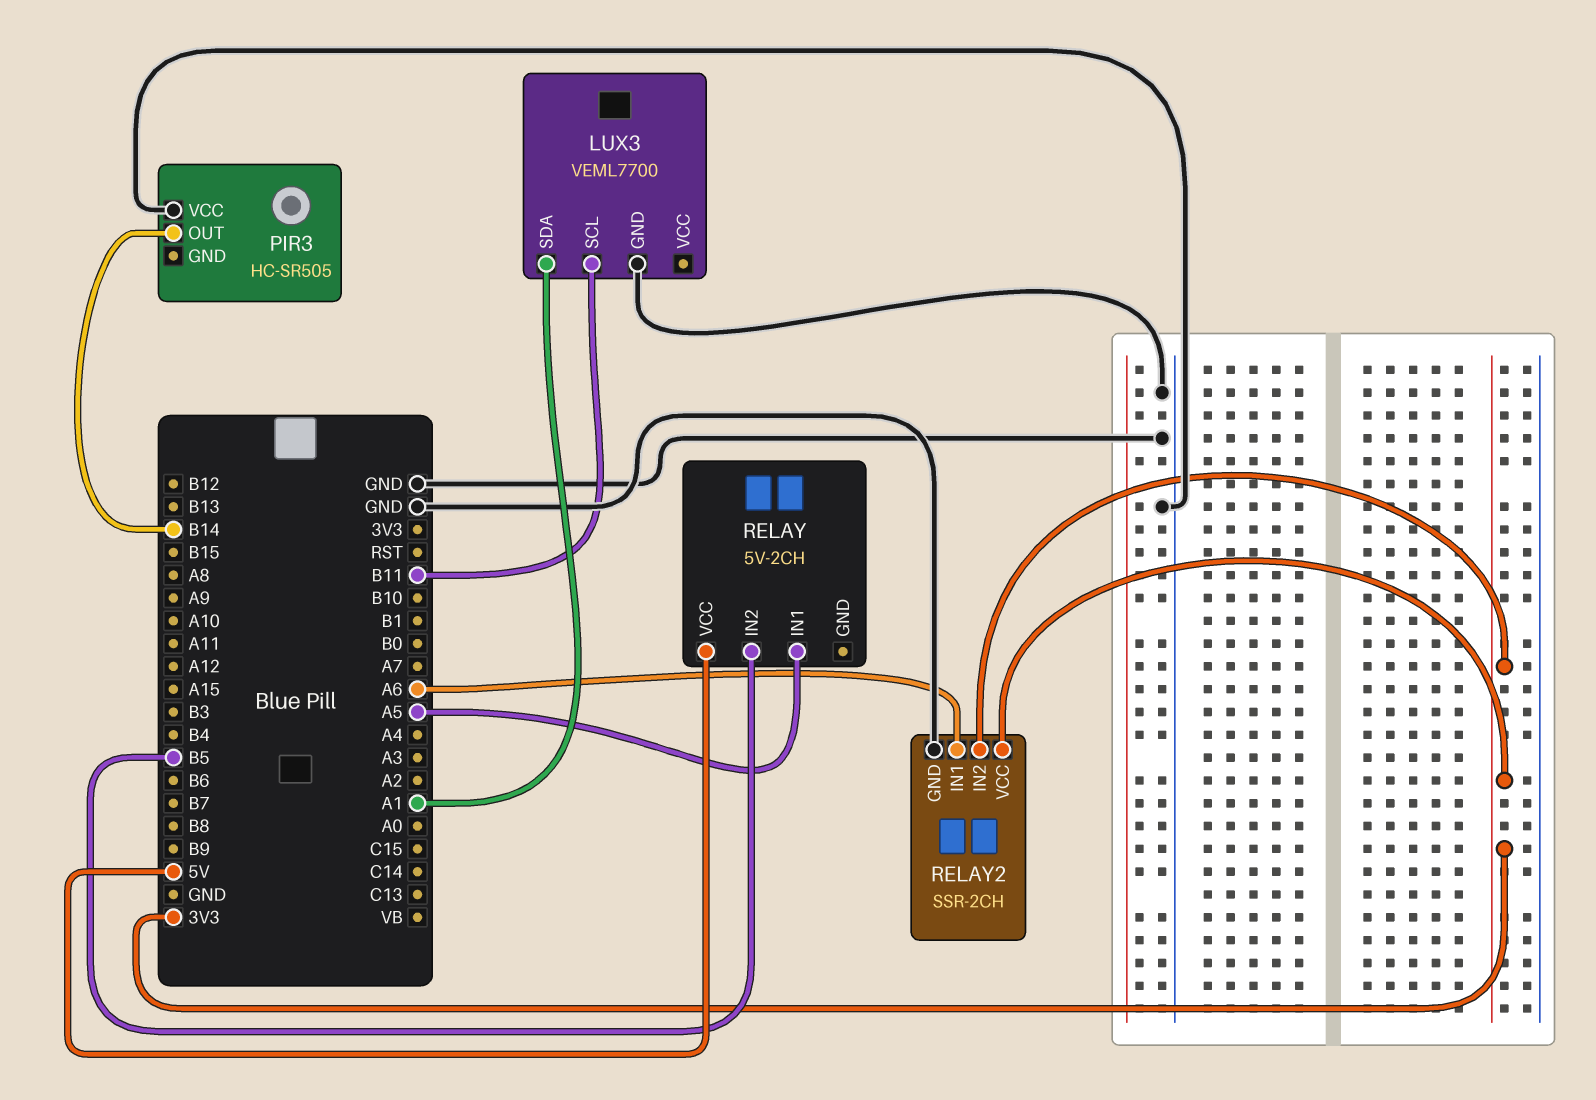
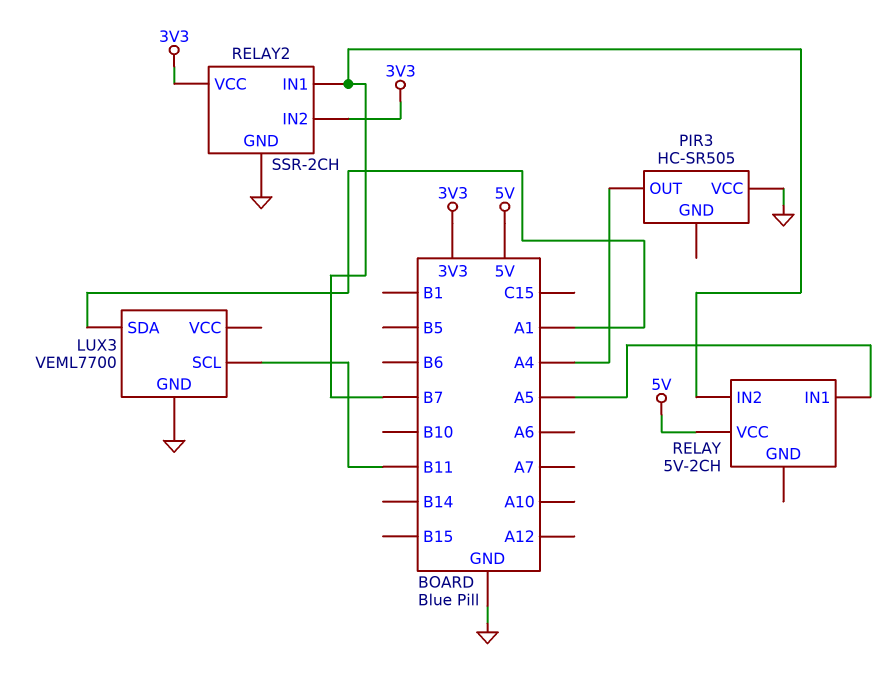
PIR3 pin OUT: B14 -> A4
RELAY pin IN2: B5 -> B7
RELAY2 pin IN1: A6 -> B7

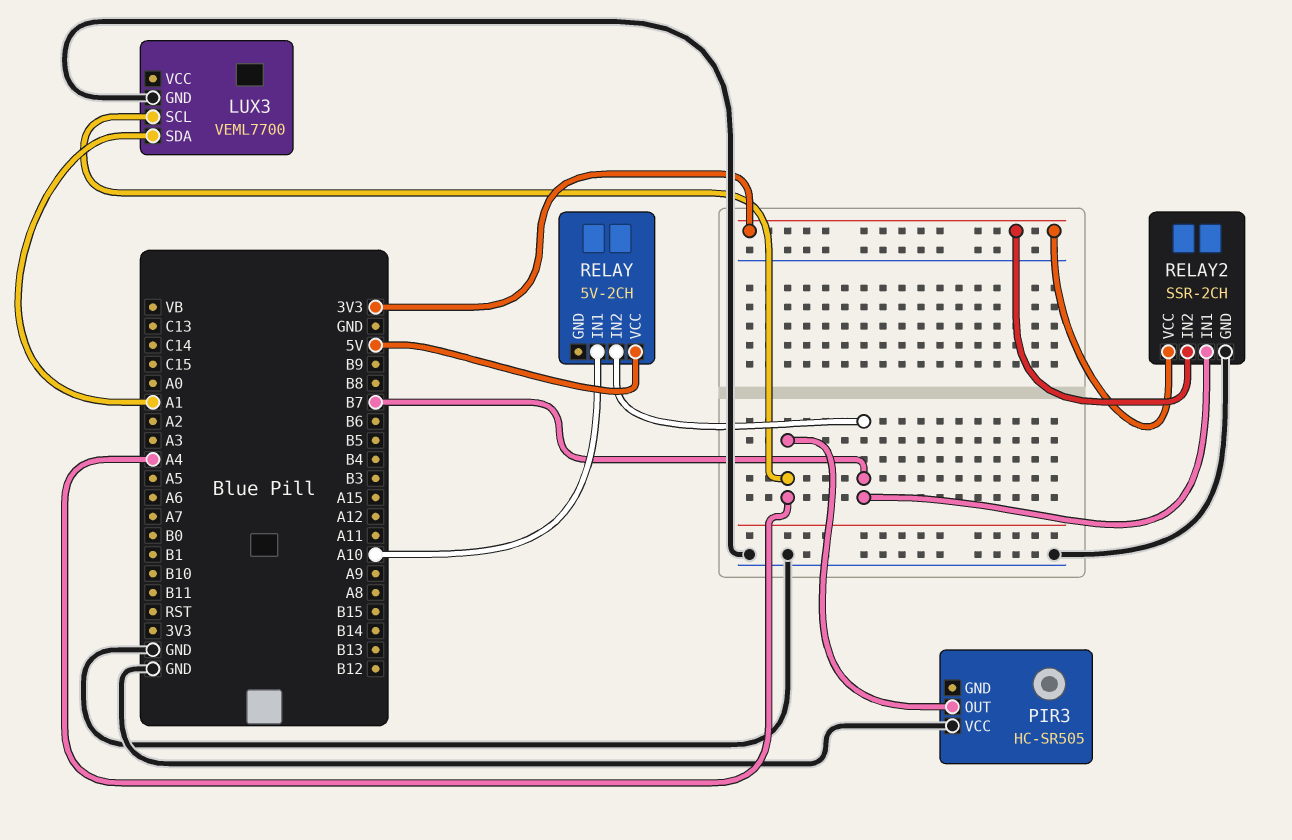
LUX3 pin SCL: B11 -> A4
RELAY pin IN1: A5 -> A10

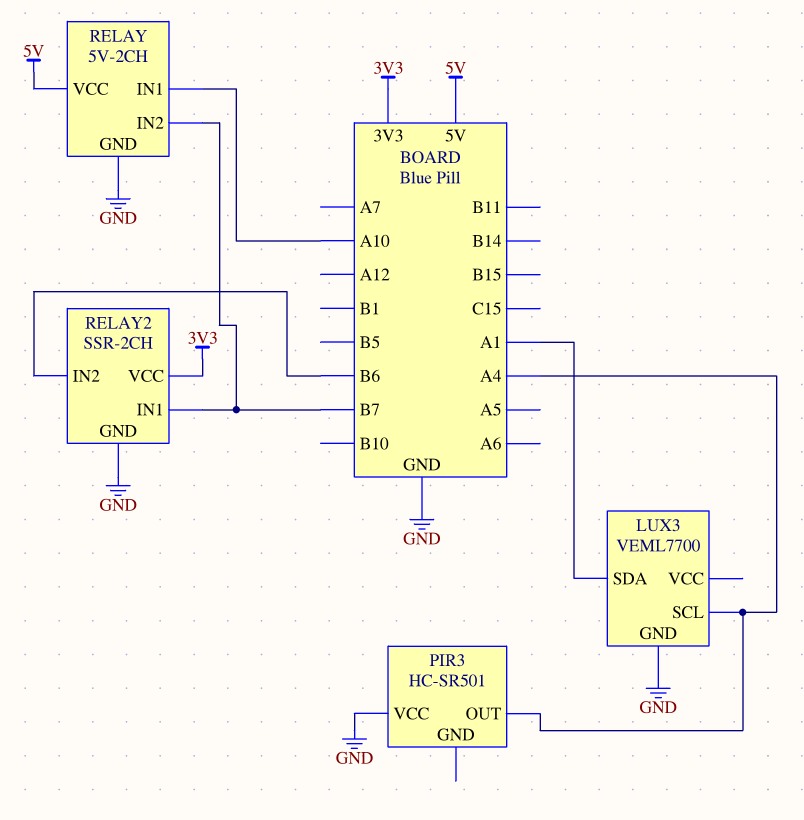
PIR3: HC-SR505 -> HC-SR501
RELAY pin GND: none -> GND
RELAY2 pin IN2: 3V3 -> B6

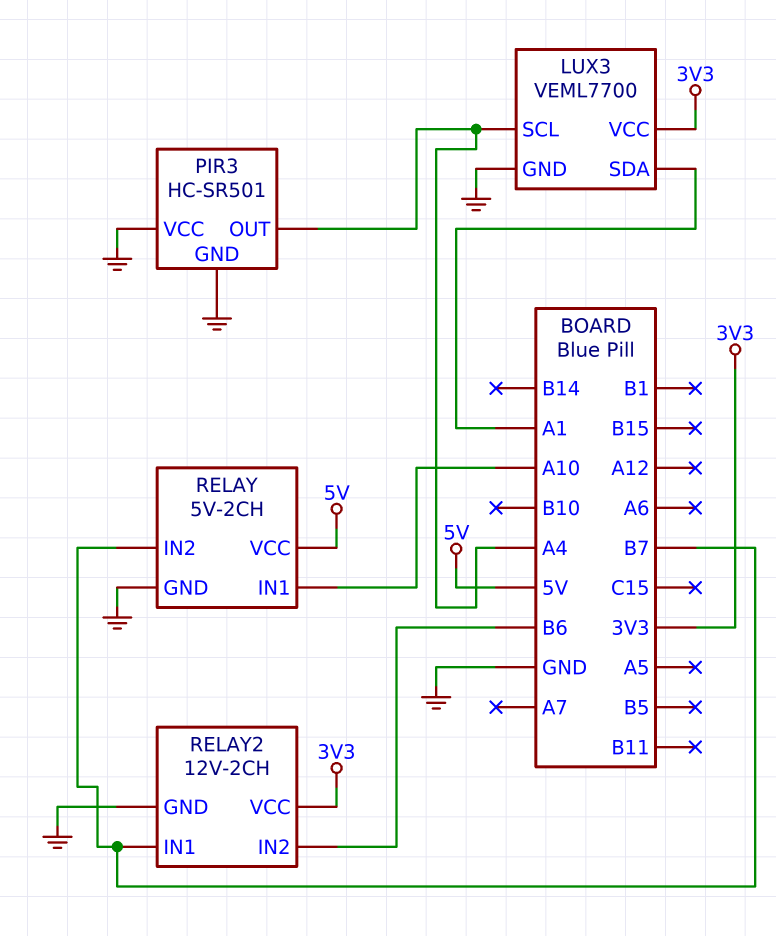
LUX3 pin VCC: none -> 3V3
PIR3 pin GND: none -> GND
RELAY2: SSR-2CH -> 12V-2CH

